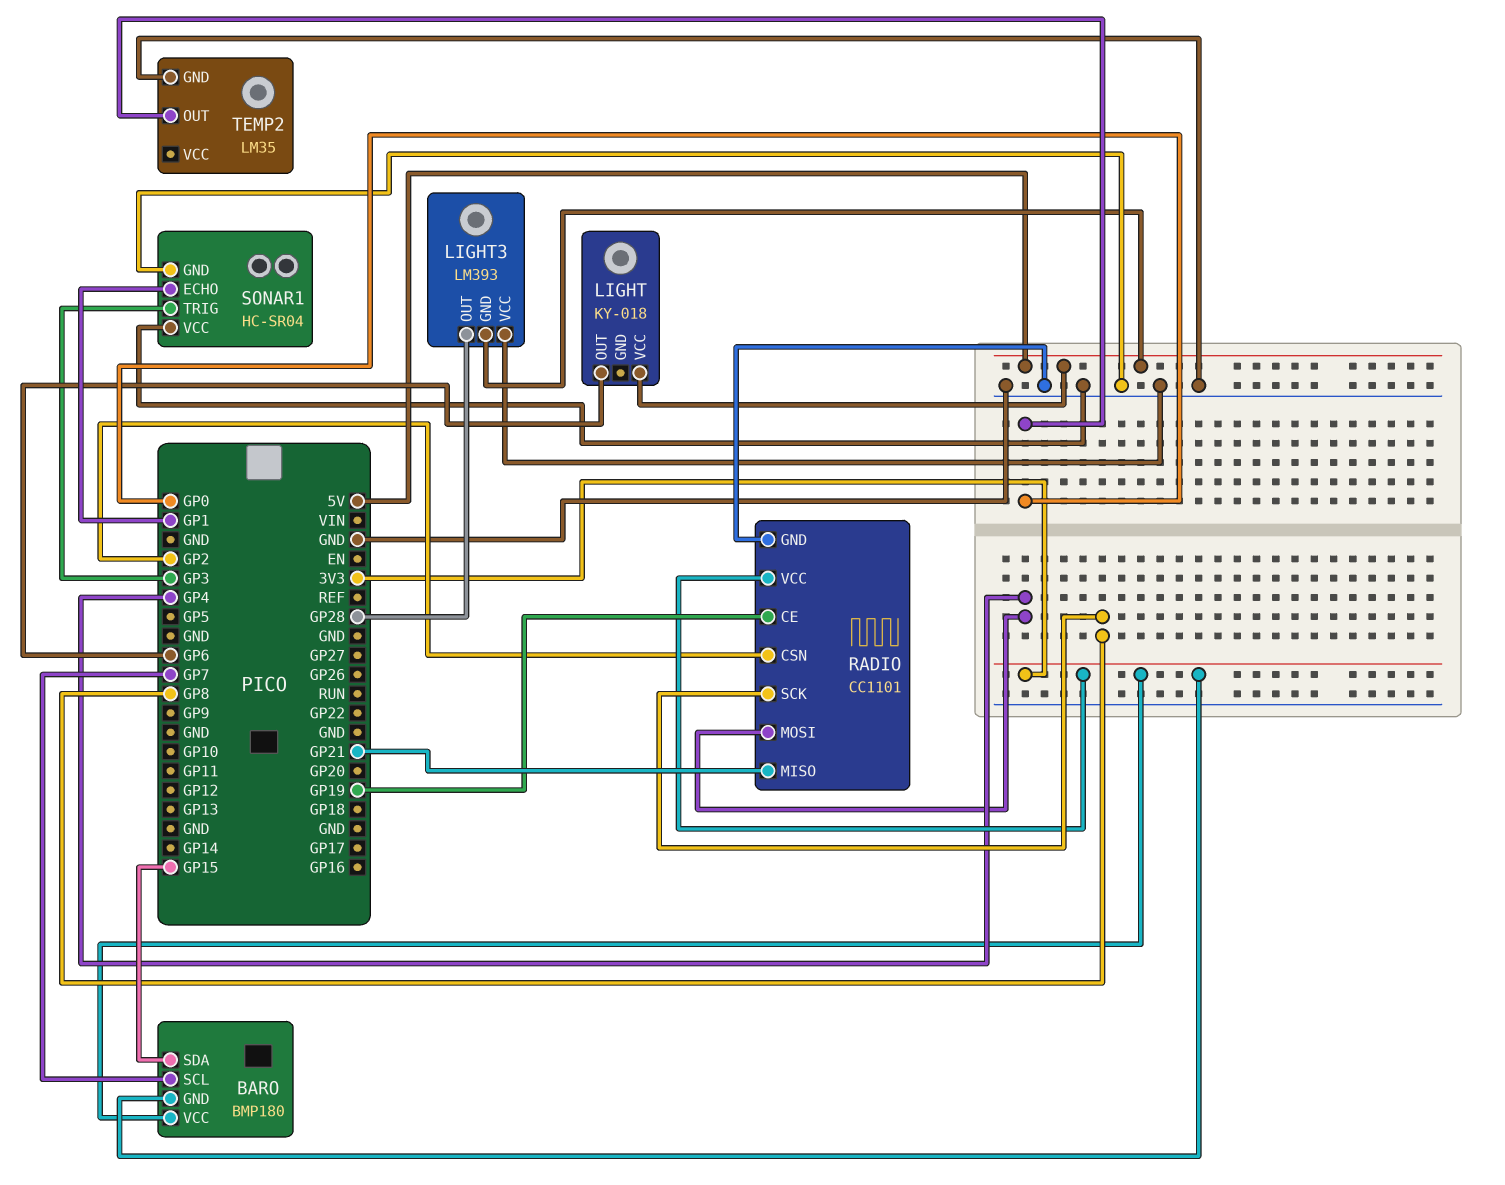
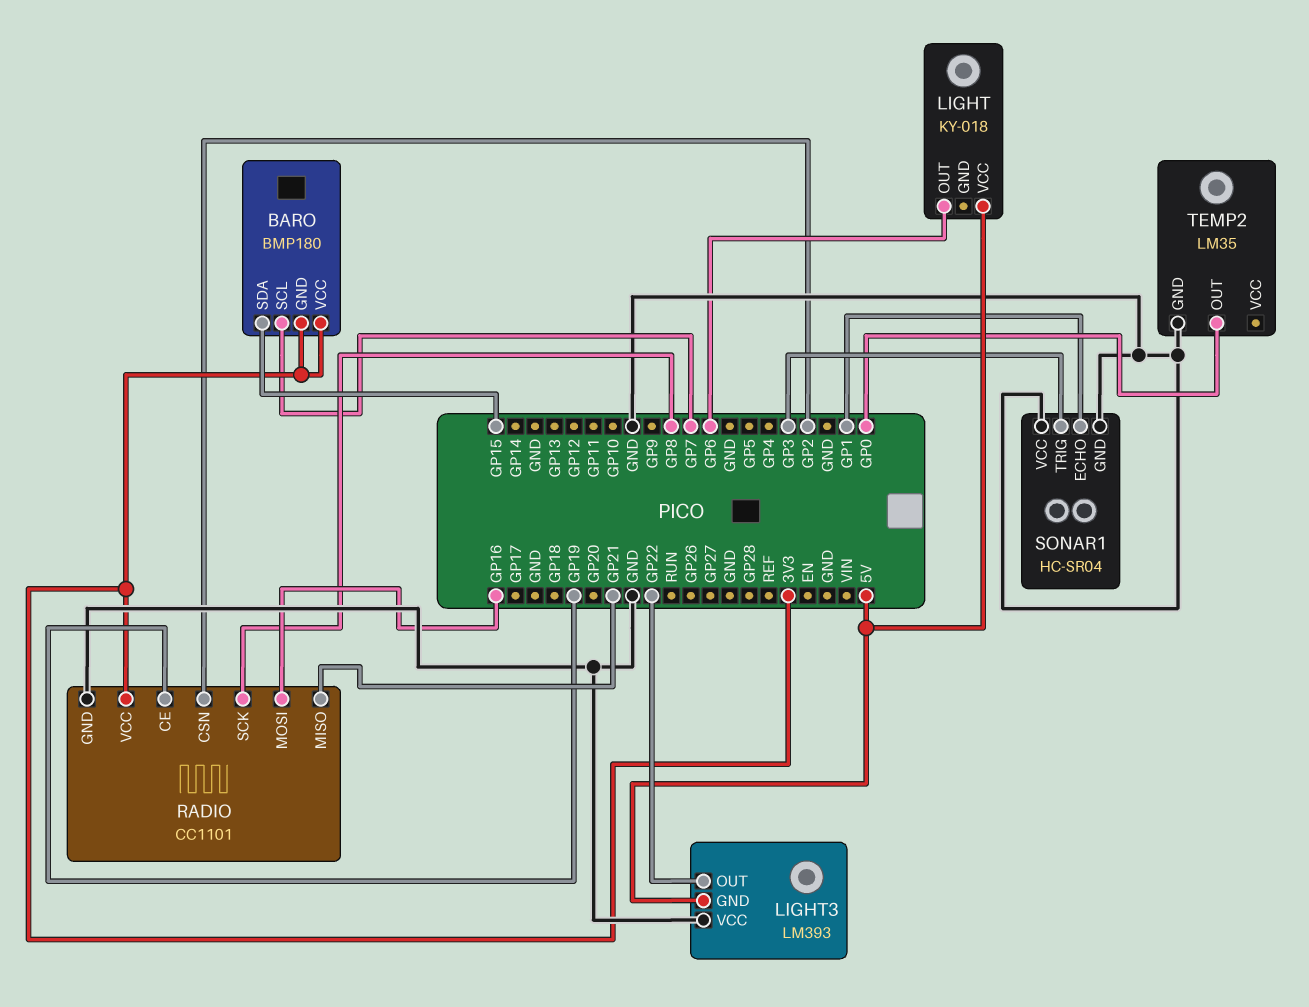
LIGHT3 pin OUT: GP28 -> GP22
RADIO pin MOSI: GP4 -> GP16

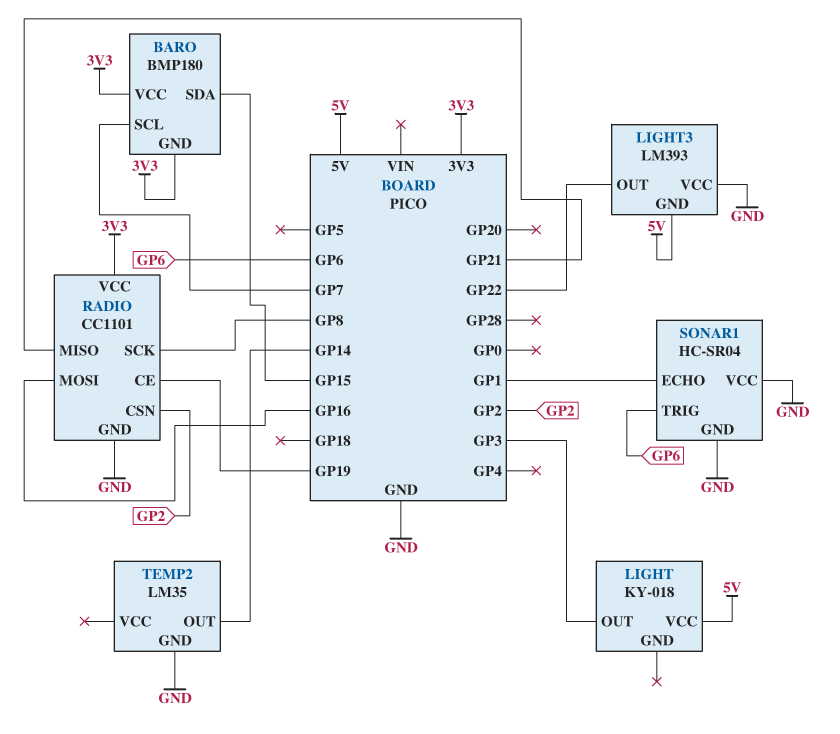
LIGHT pin OUT: GP6 -> GP3
SONAR1 pin TRIG: GP3 -> GP6
TEMP2 pin OUT: GP0 -> GP14

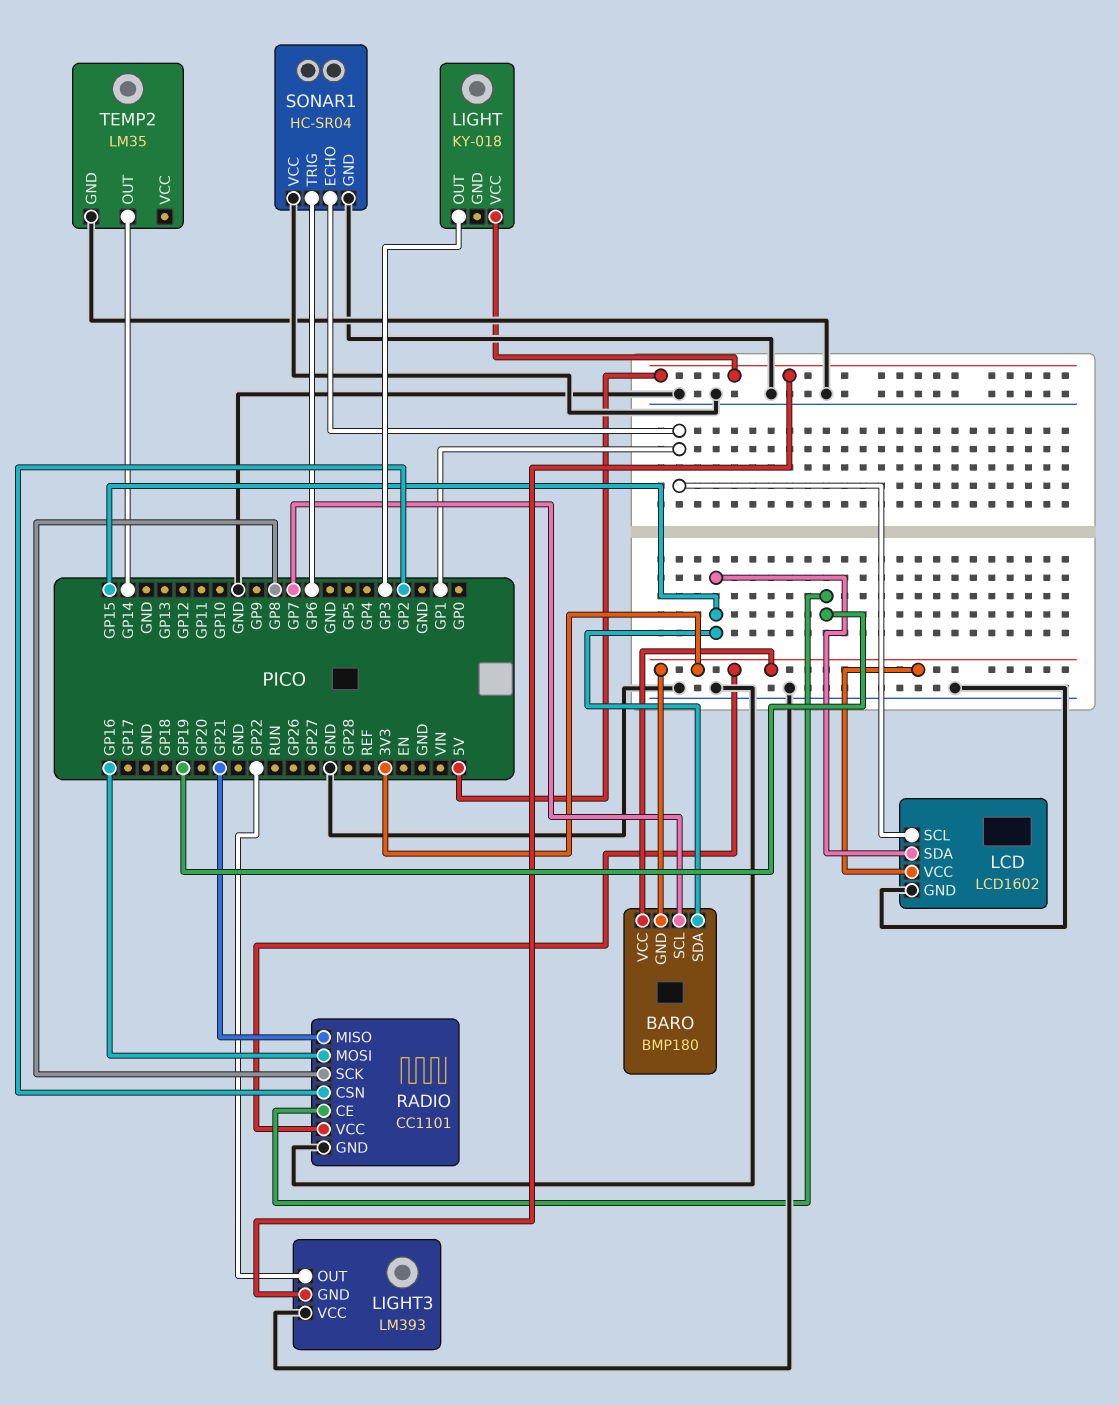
LCD: none -> LCD1602
LCD pin GND: none -> GND
LCD pin SCL: none -> GP1
LCD pin SDA: none -> GP15
LCD pin VCC: none -> 3V3

